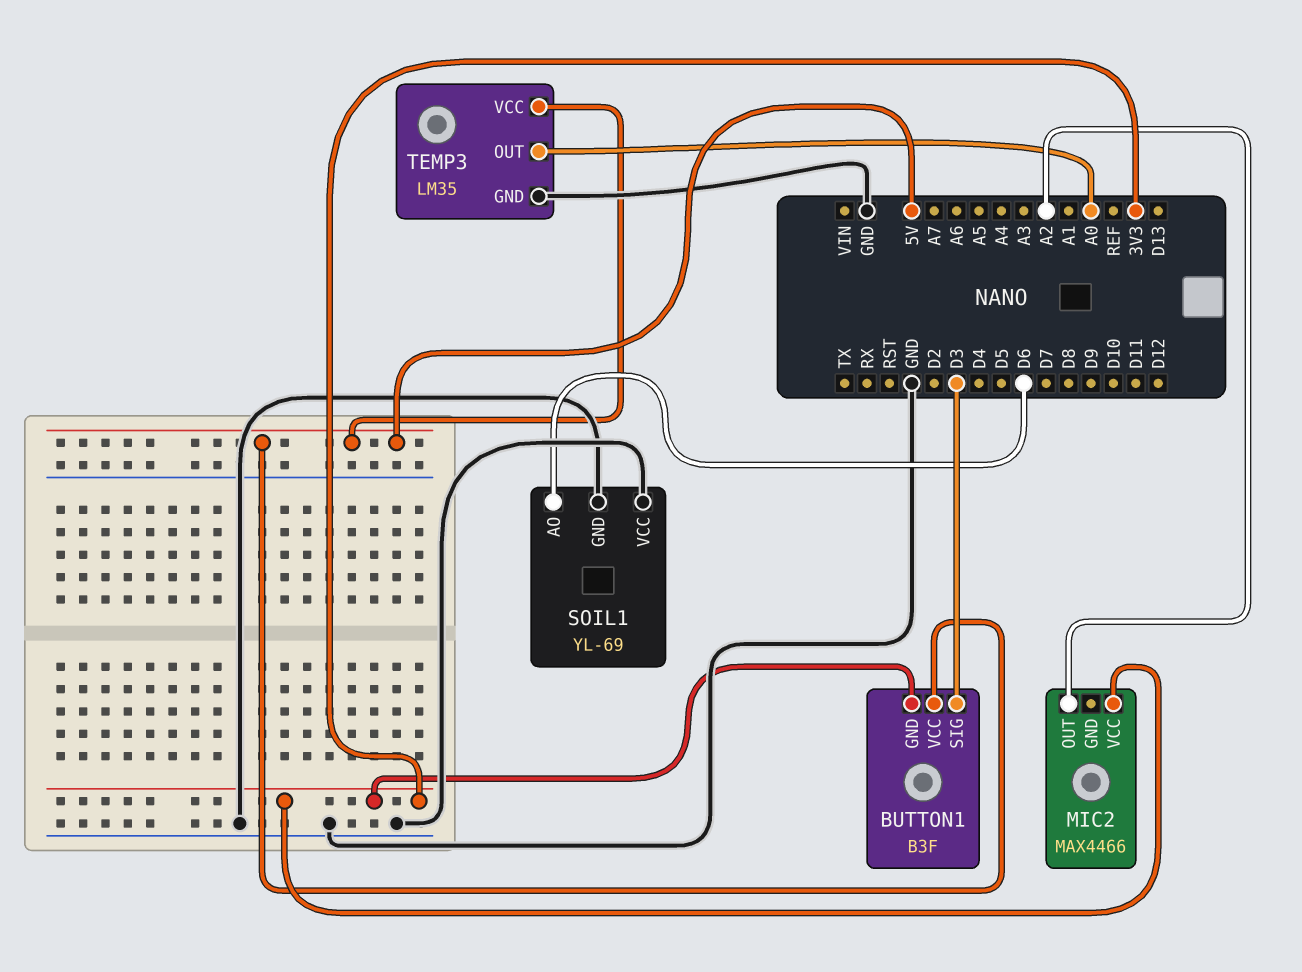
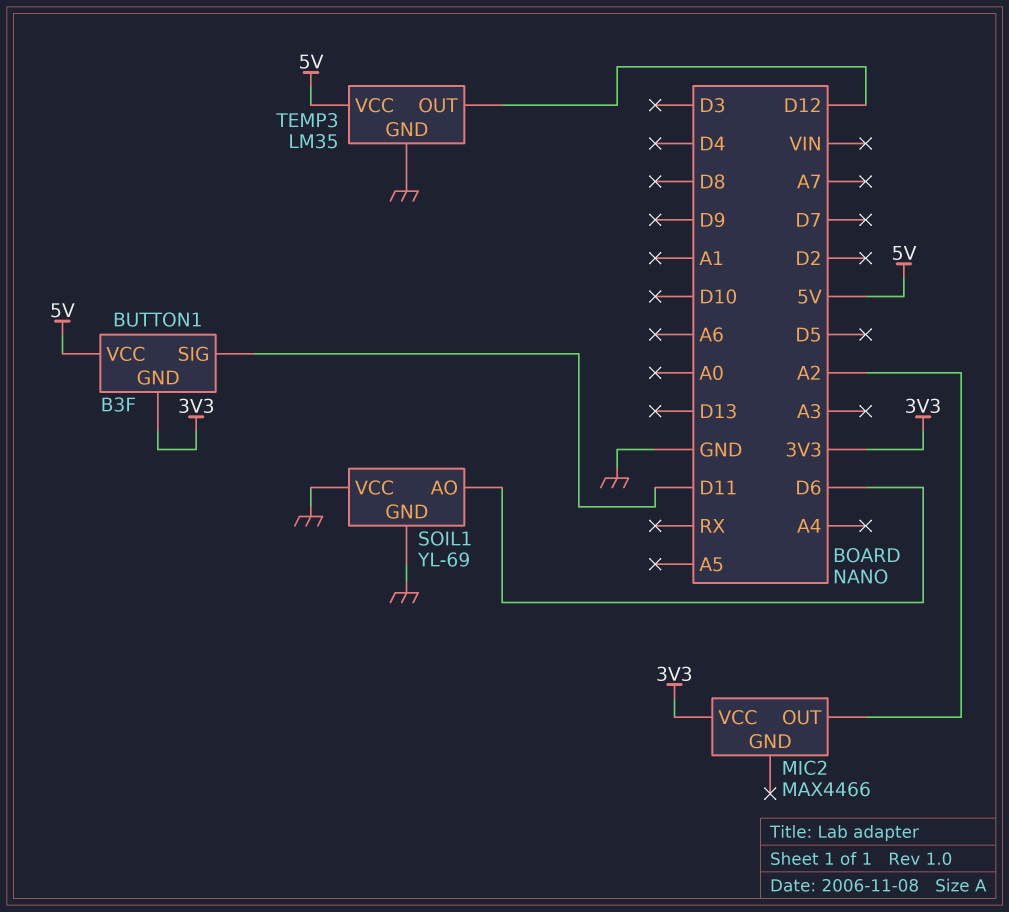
BUTTON1 pin SIG: D3 -> D11
TEMP3 pin OUT: A0 -> D12

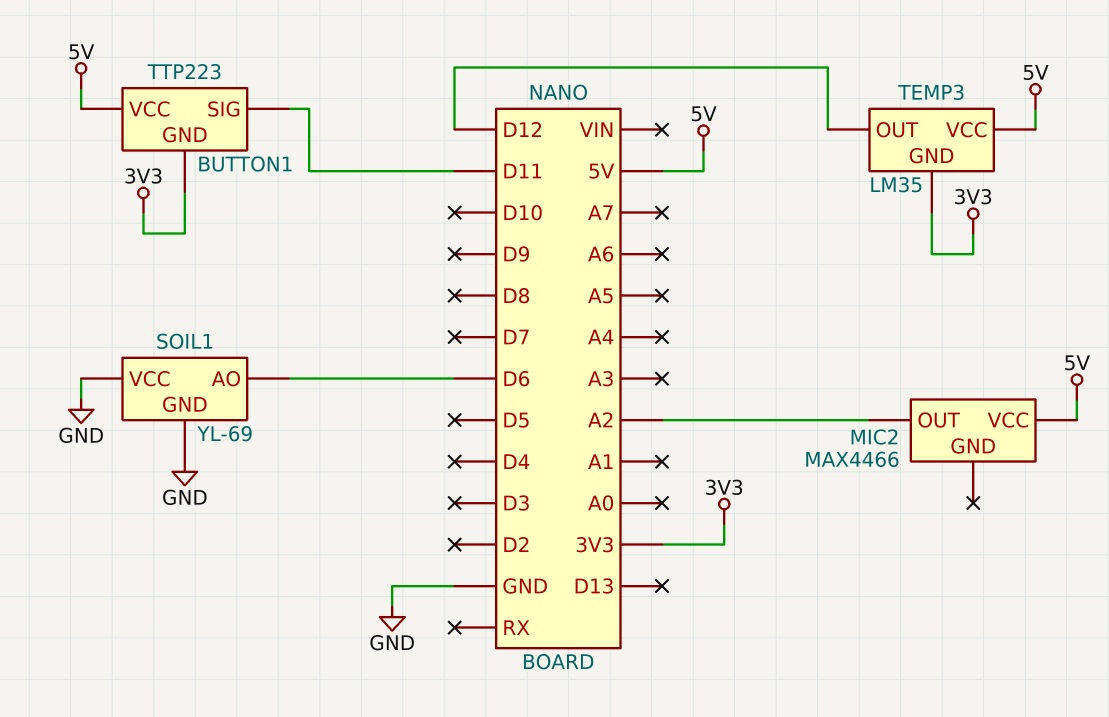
BUTTON1: B3F -> TTP223
MIC2 pin VCC: 3V3 -> 5V
TEMP3 pin GND: GND -> 3V3

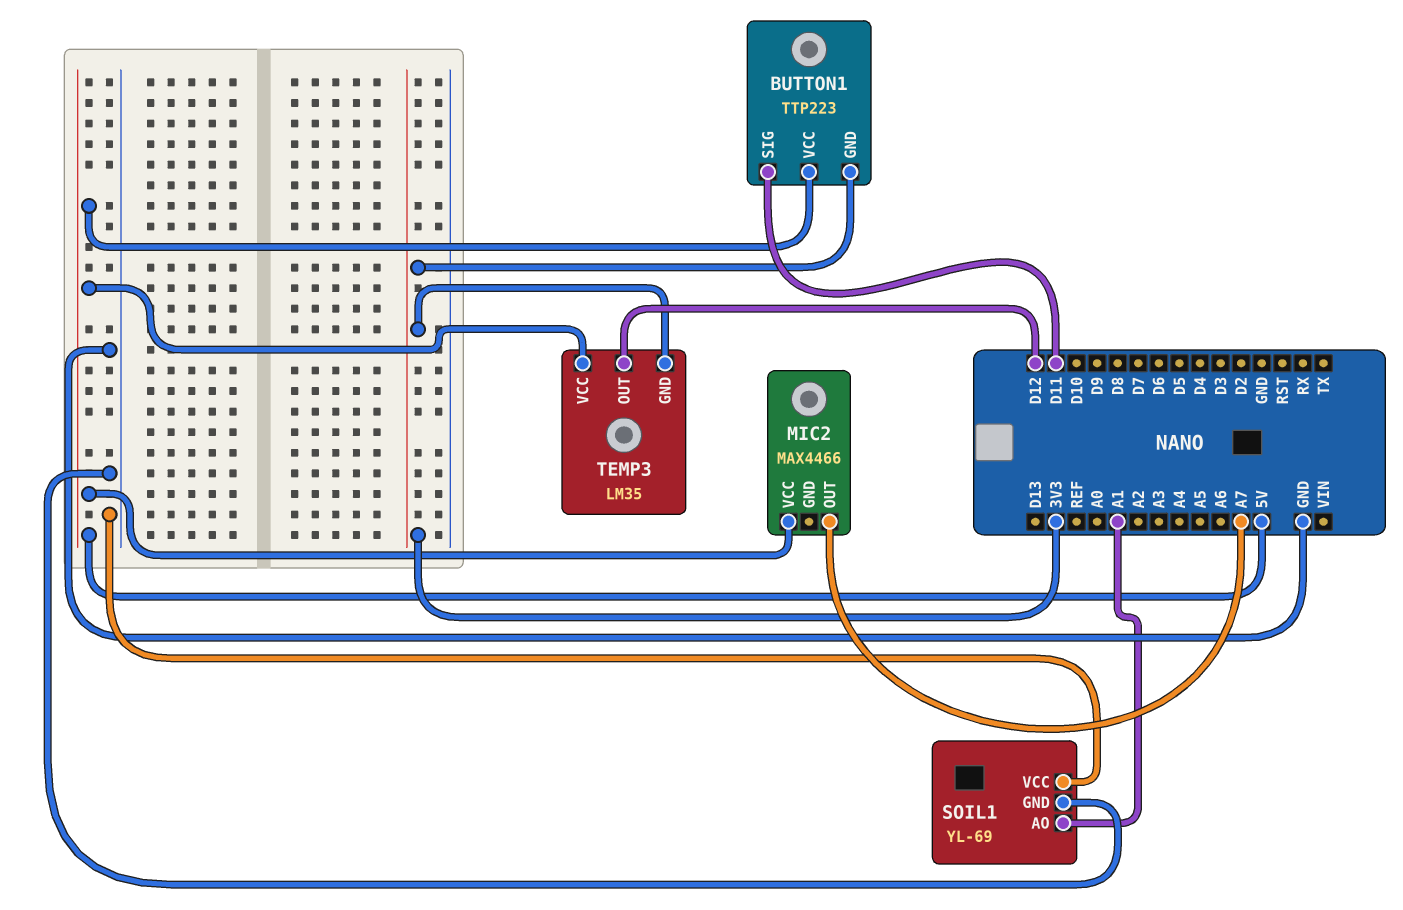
MIC2 pin OUT: A2 -> A7
SOIL1 pin AO: D6 -> A1

